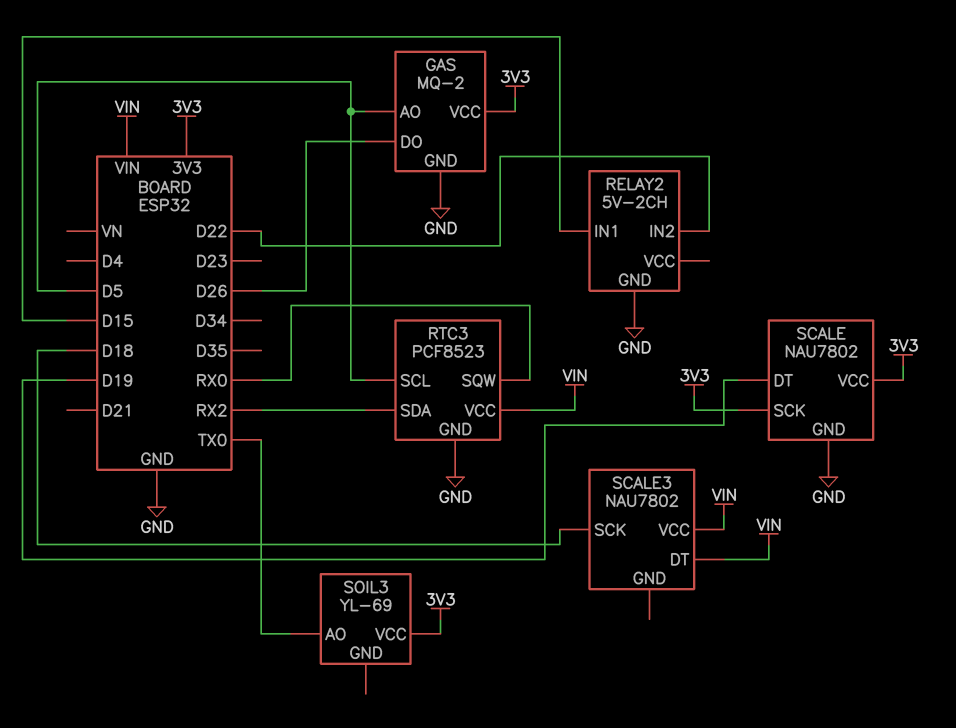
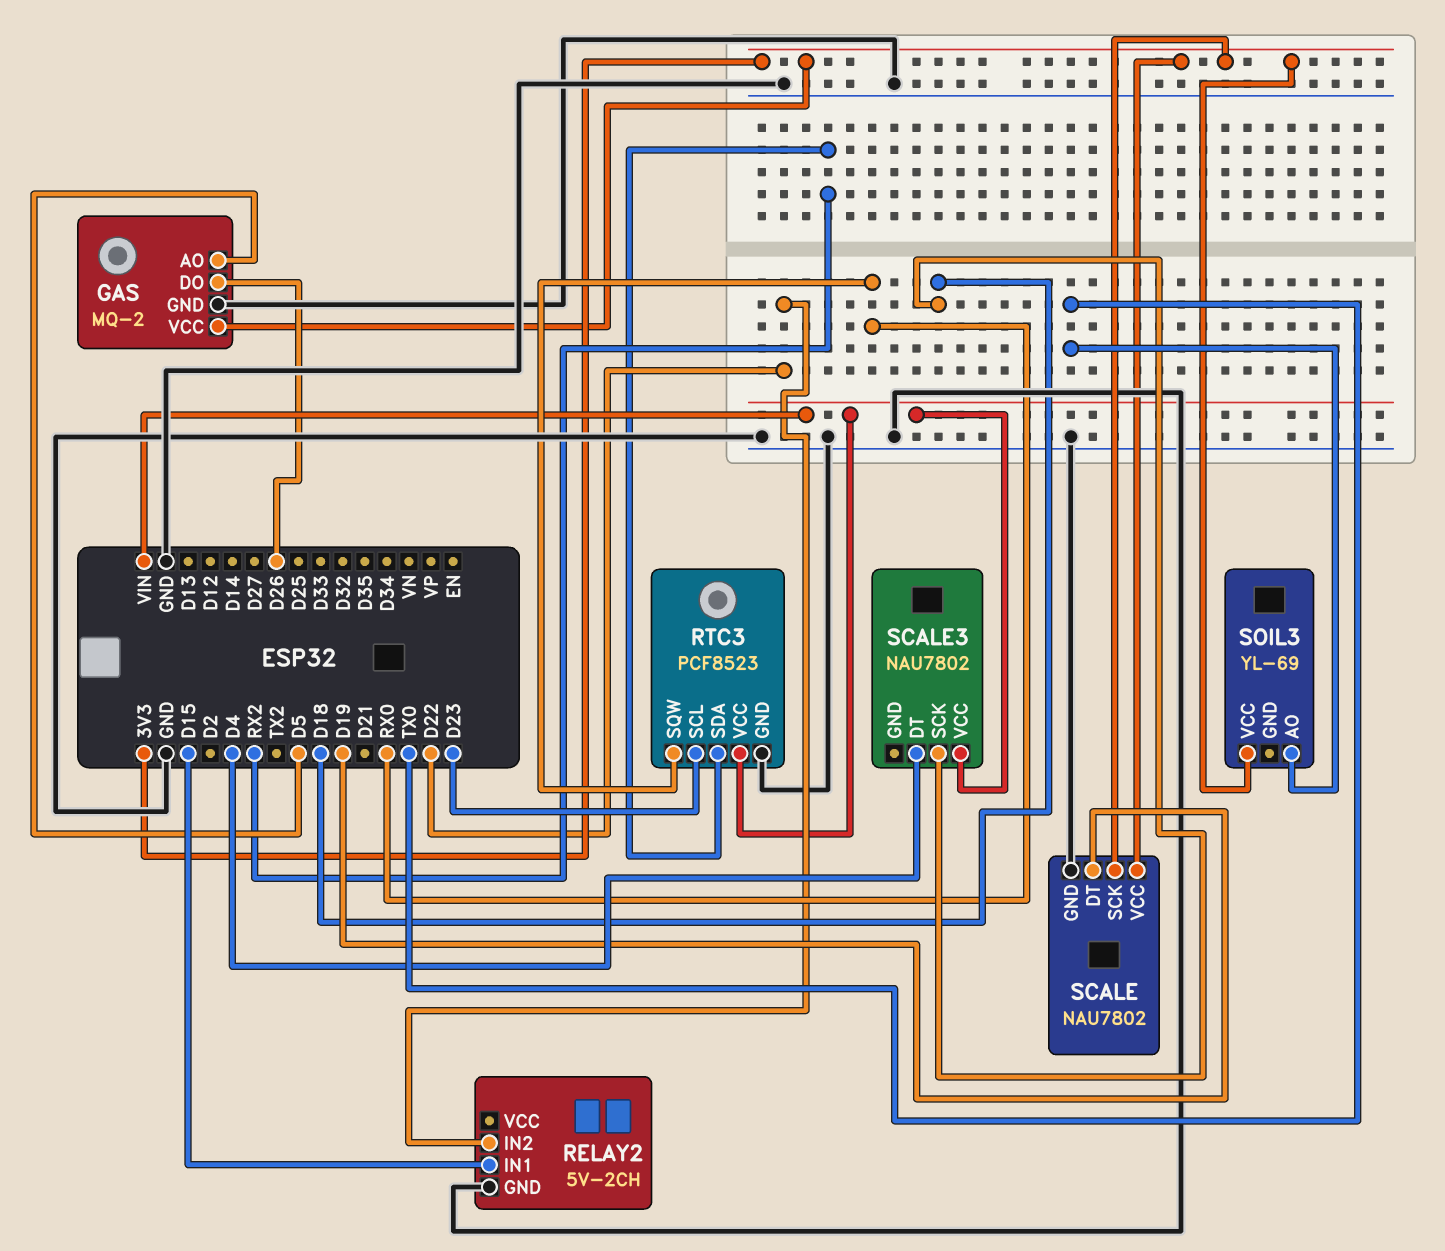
RTC3 pin SCL: D5 -> D23
SCALE3 pin DT: VIN -> D4

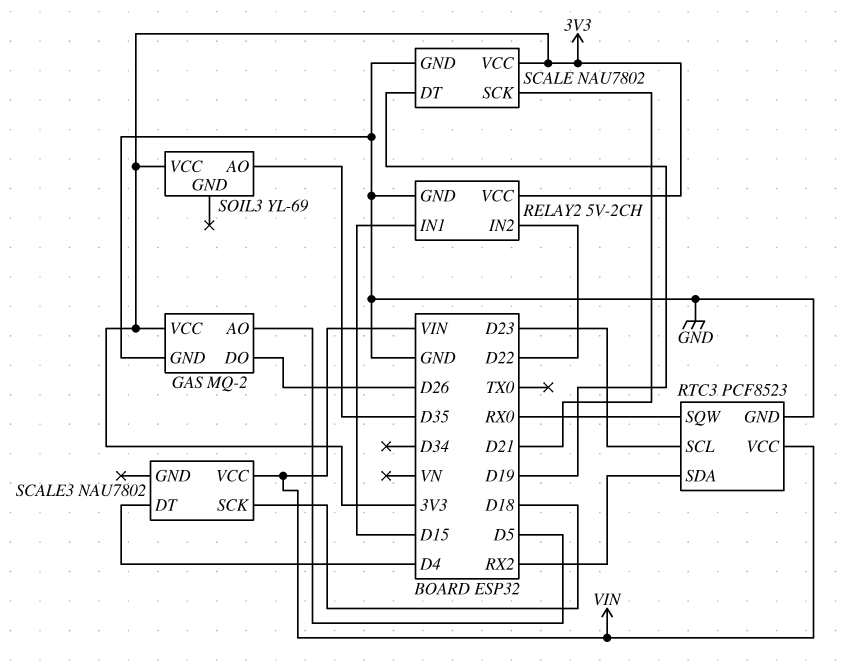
RELAY2 pin VCC: none -> 3V3
SCALE pin SCK: 3V3 -> D21
SOIL3 pin AO: TX0 -> D35

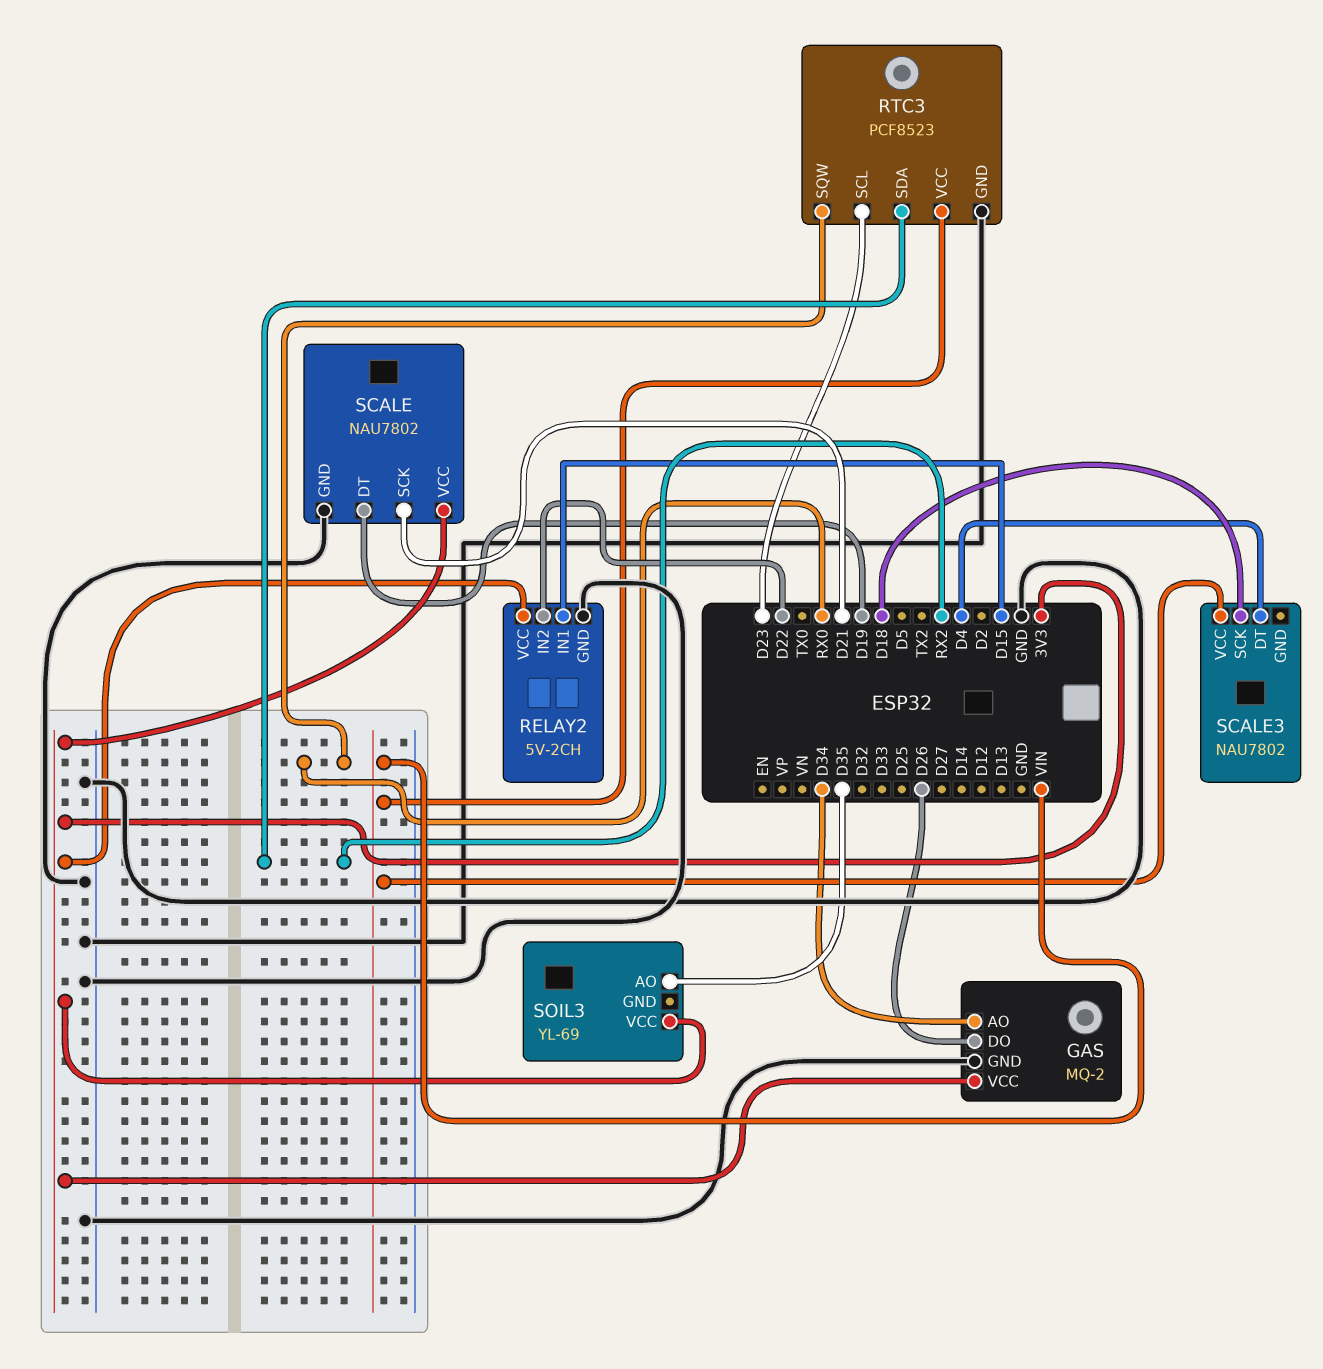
GAS pin AO: D5 -> D34

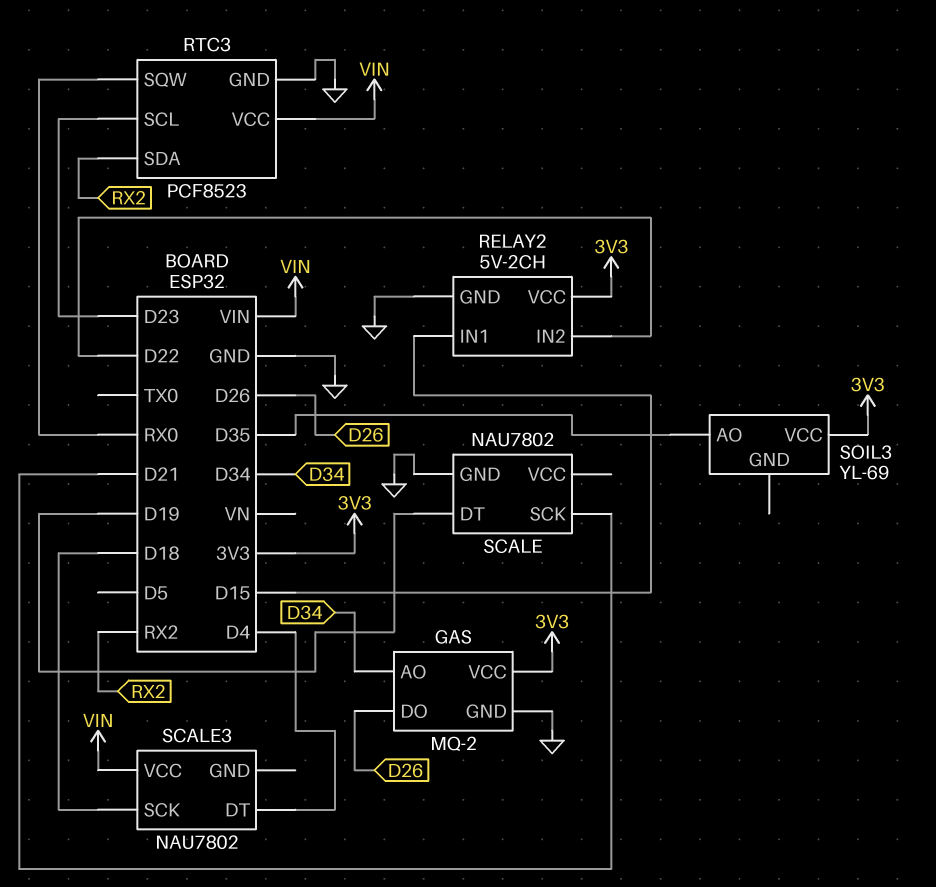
SCALE pin VCC: 3V3 -> none

